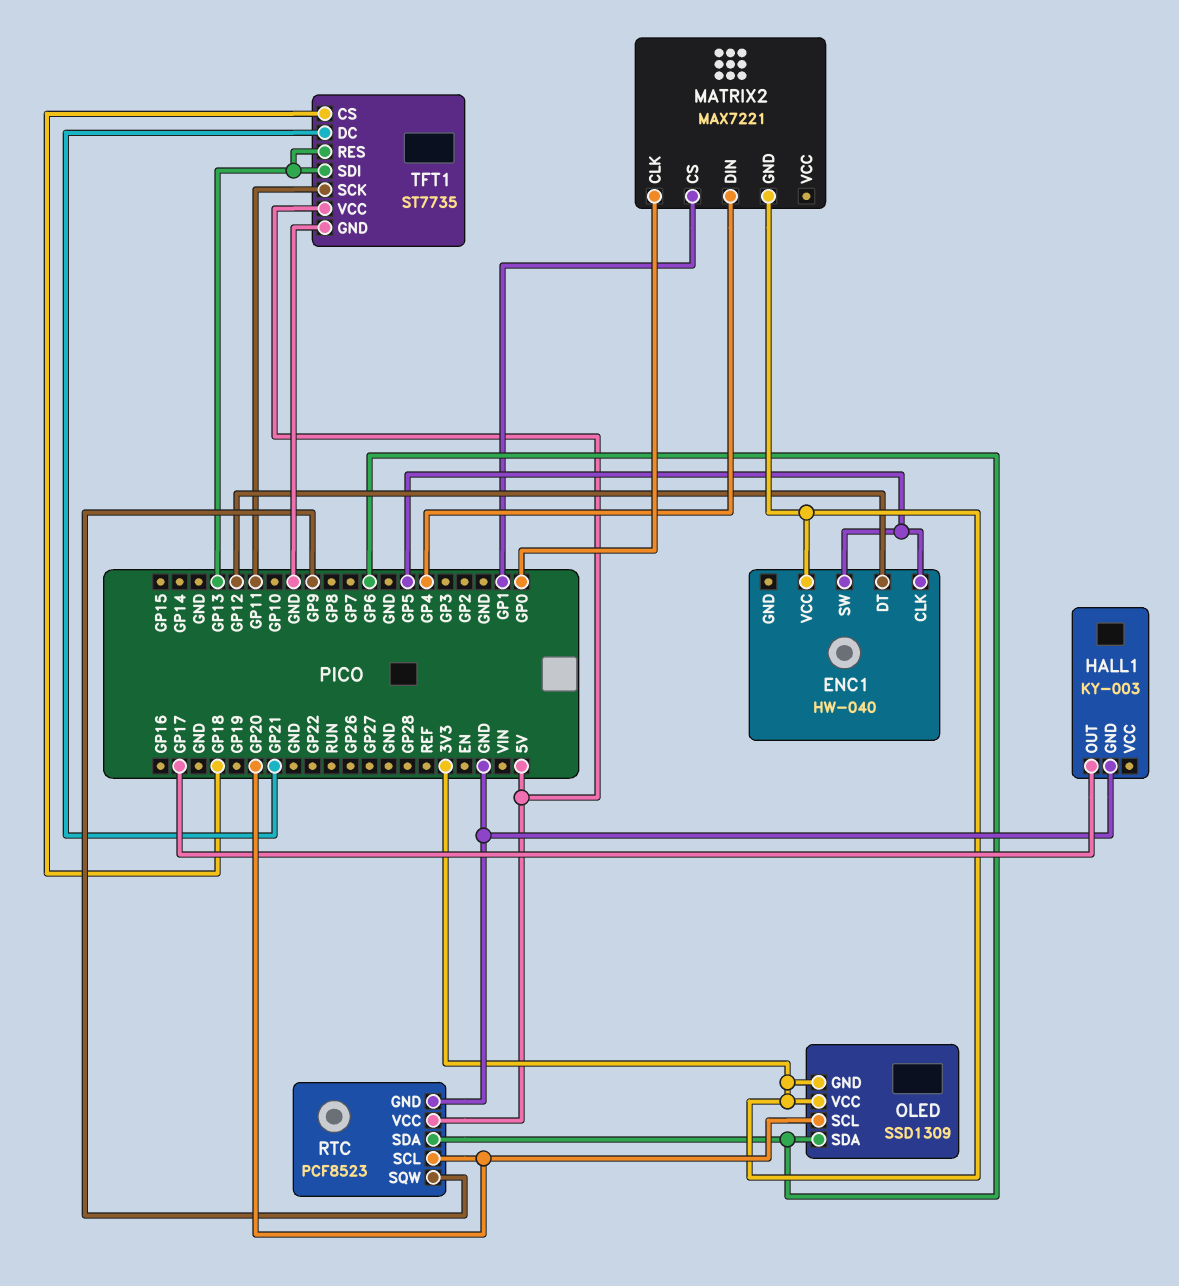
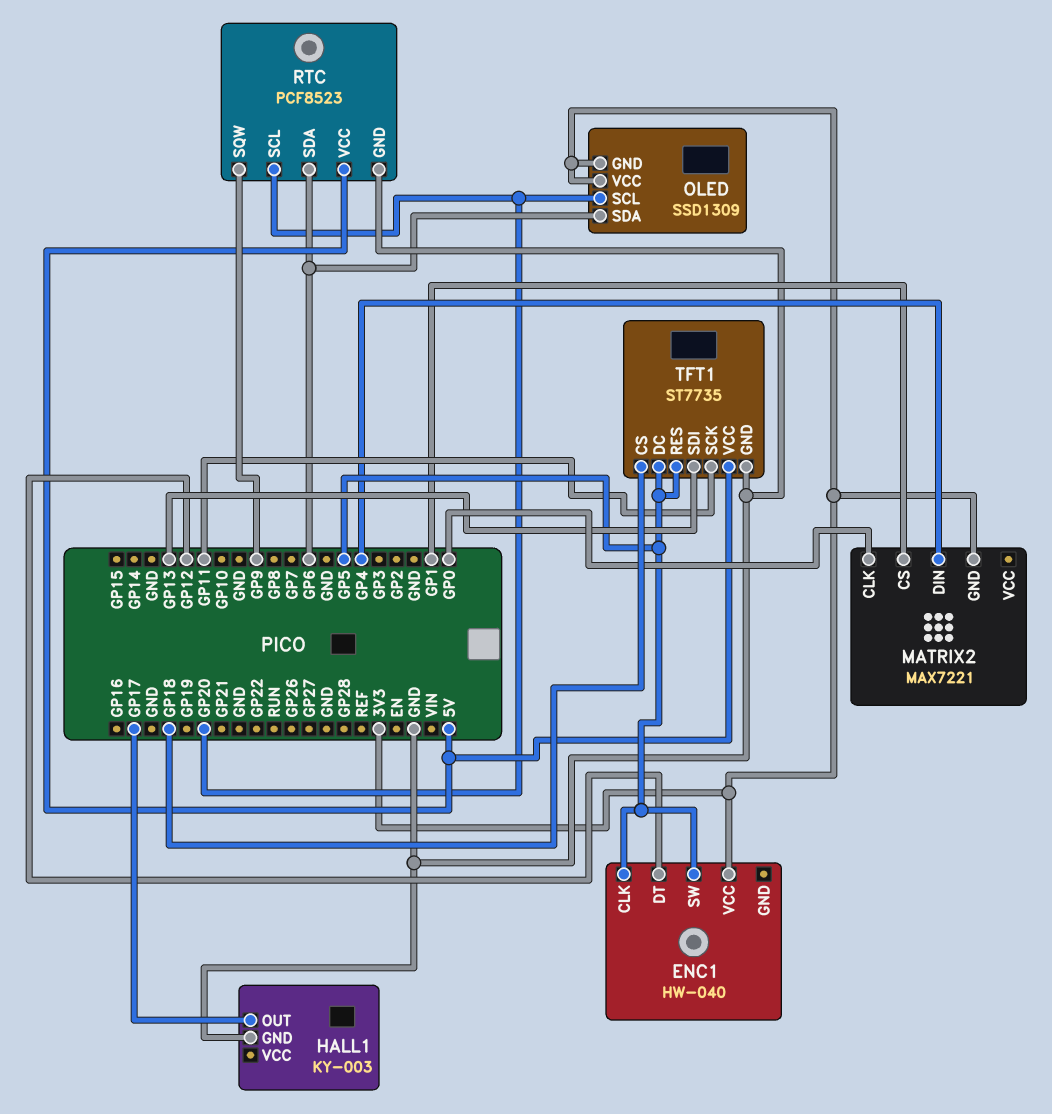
TFT1 pin DC: GP21 -> GP5
TFT1 pin RES: GP13 -> GP5

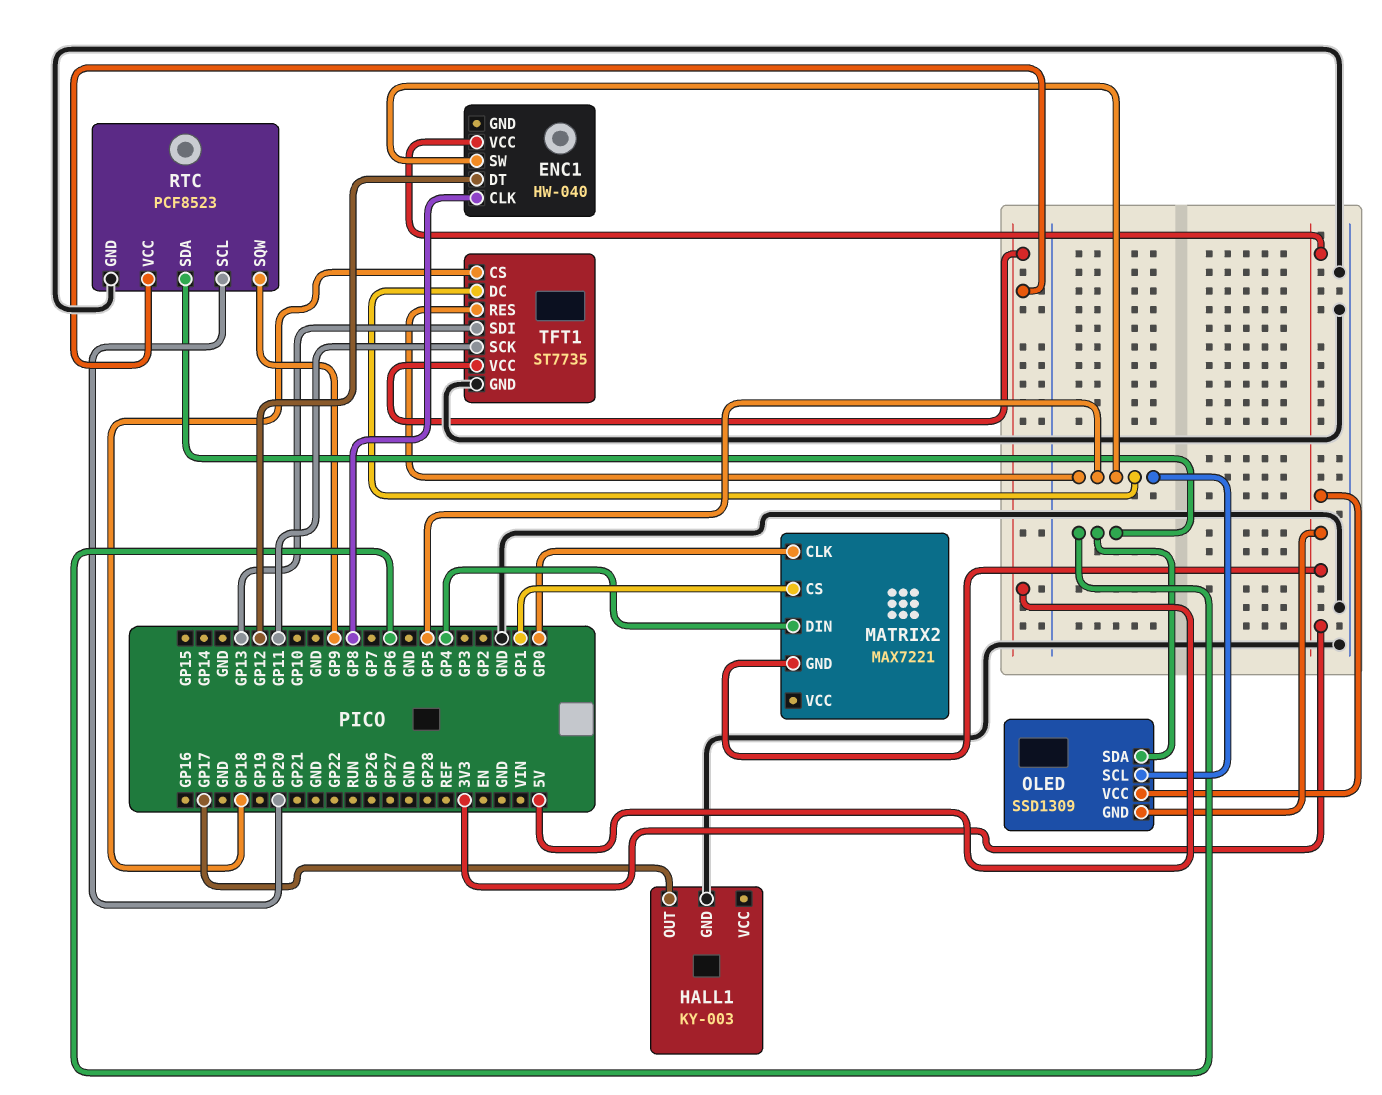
ENC1 pin CLK: GP5 -> GP8
OLED pin SCL: GP20 -> GP5

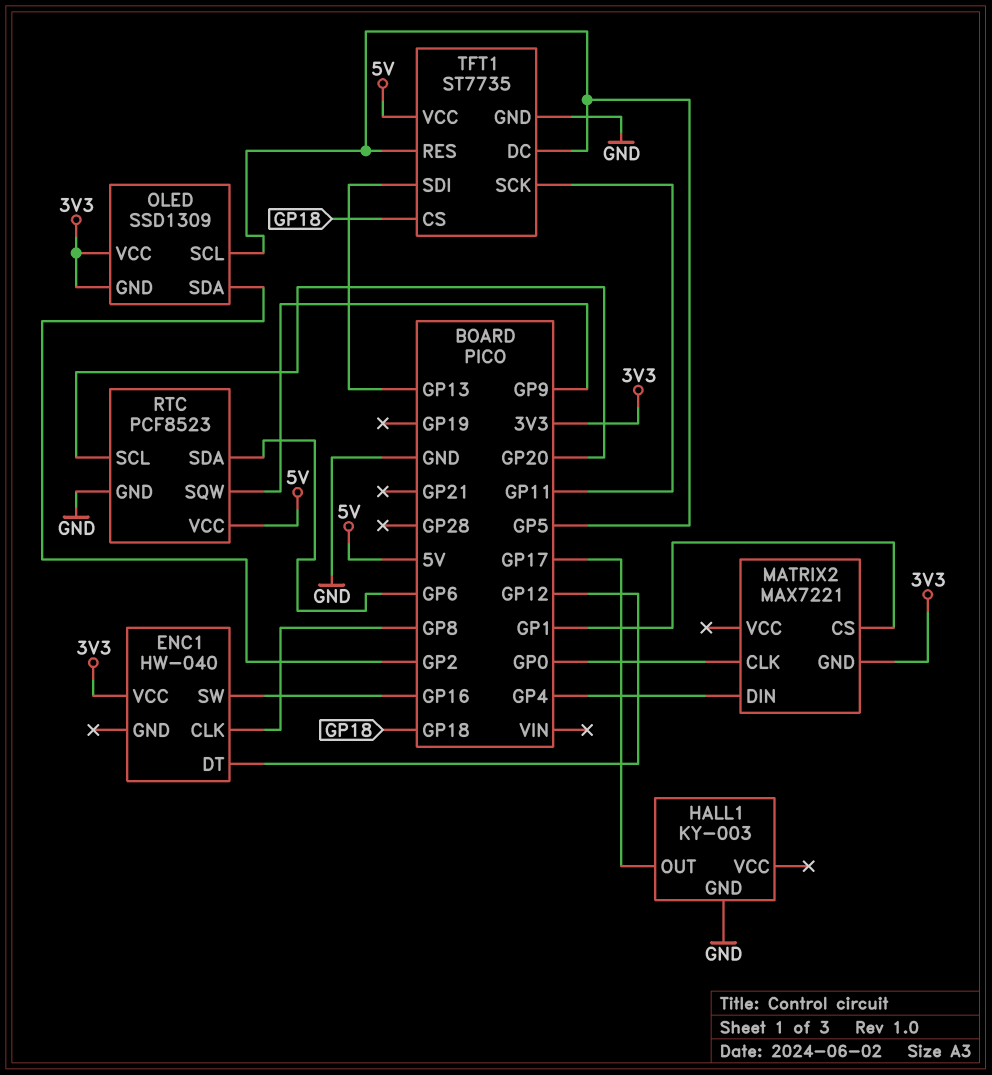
ENC1 pin SW: GP5 -> GP16
OLED pin SDA: GP6 -> GP2

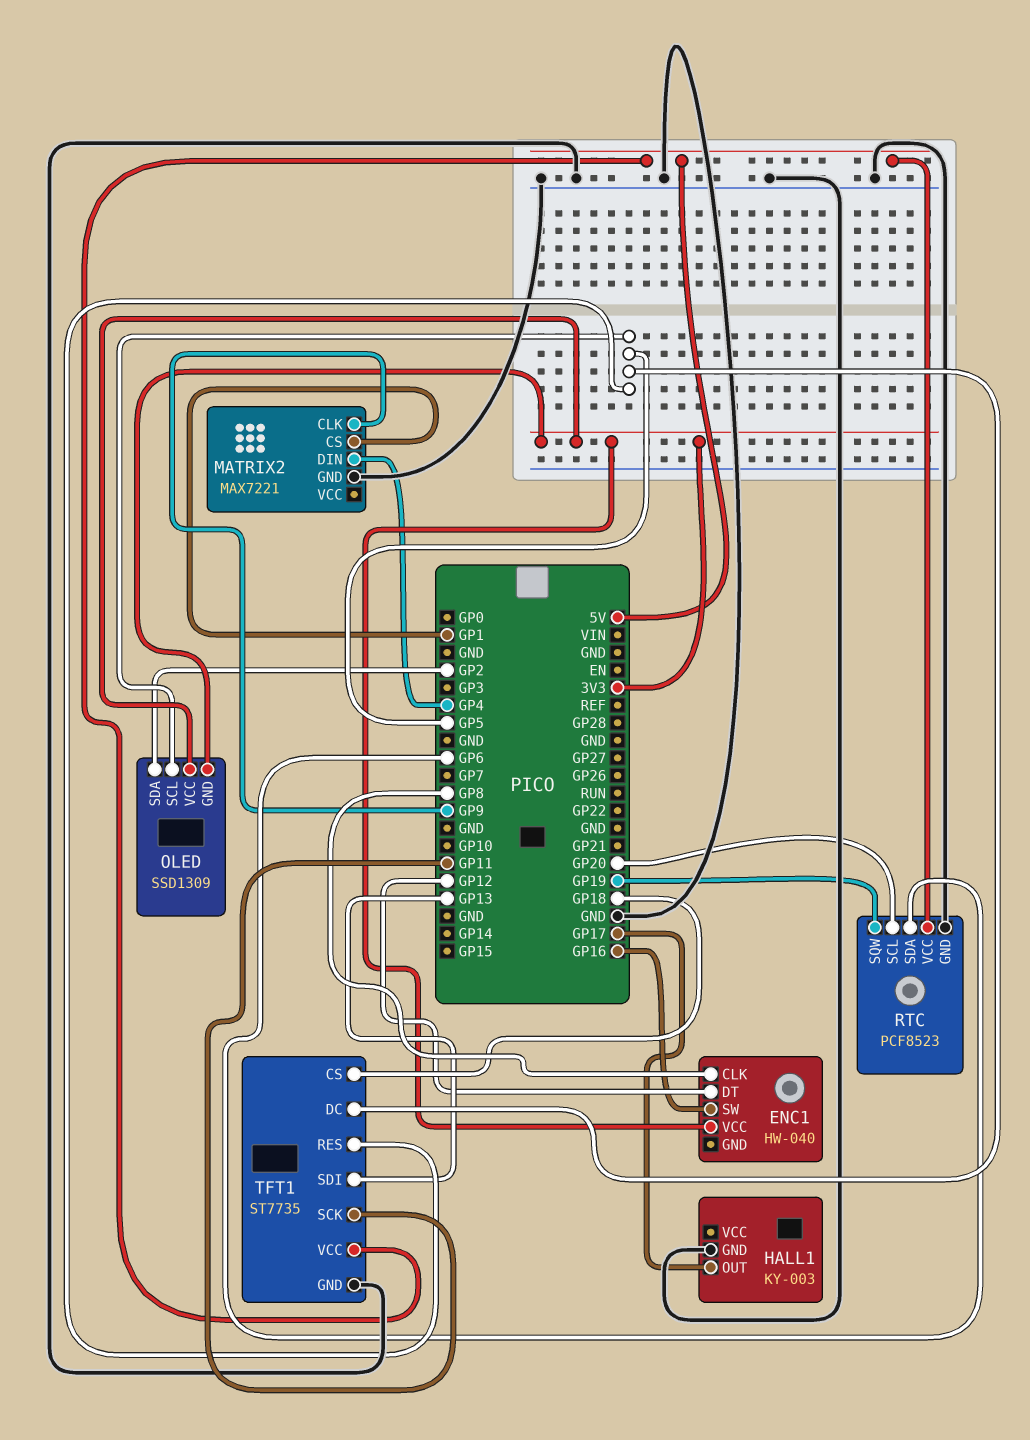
MATRIX2 pin CLK: GP0 -> GP9
MATRIX2 pin GND: 3V3 -> GND
RTC pin SQW: GP9 -> GP19

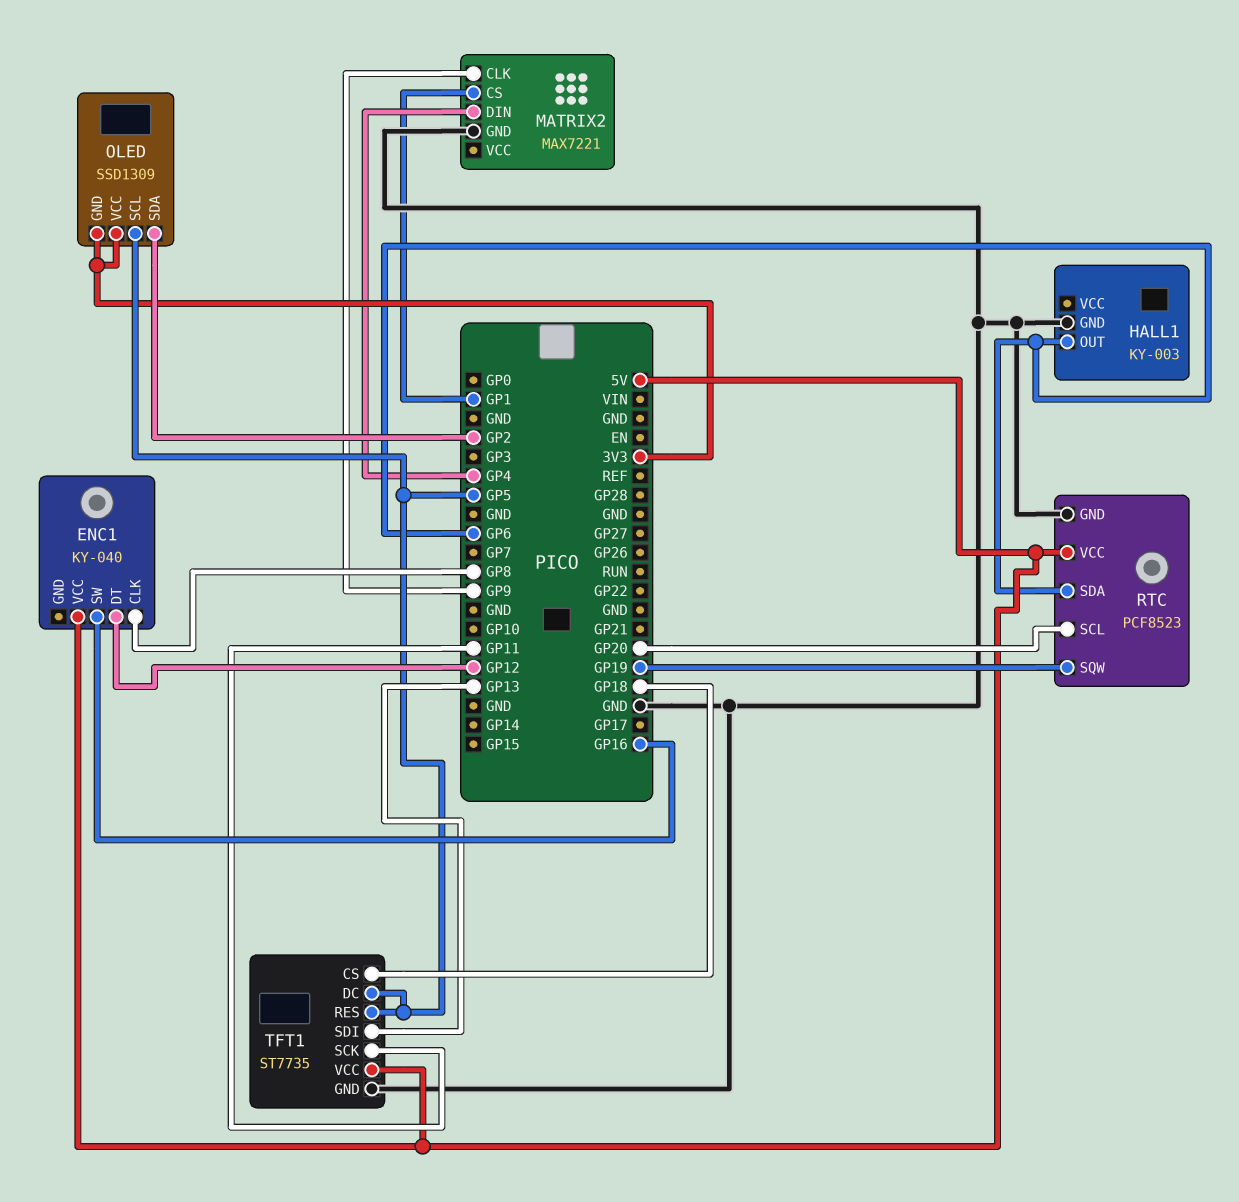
ENC1: HW-040 -> KY-040
ENC1 pin VCC: 3V3 -> 5V
HALL1 pin OUT: GP17 -> GP6

